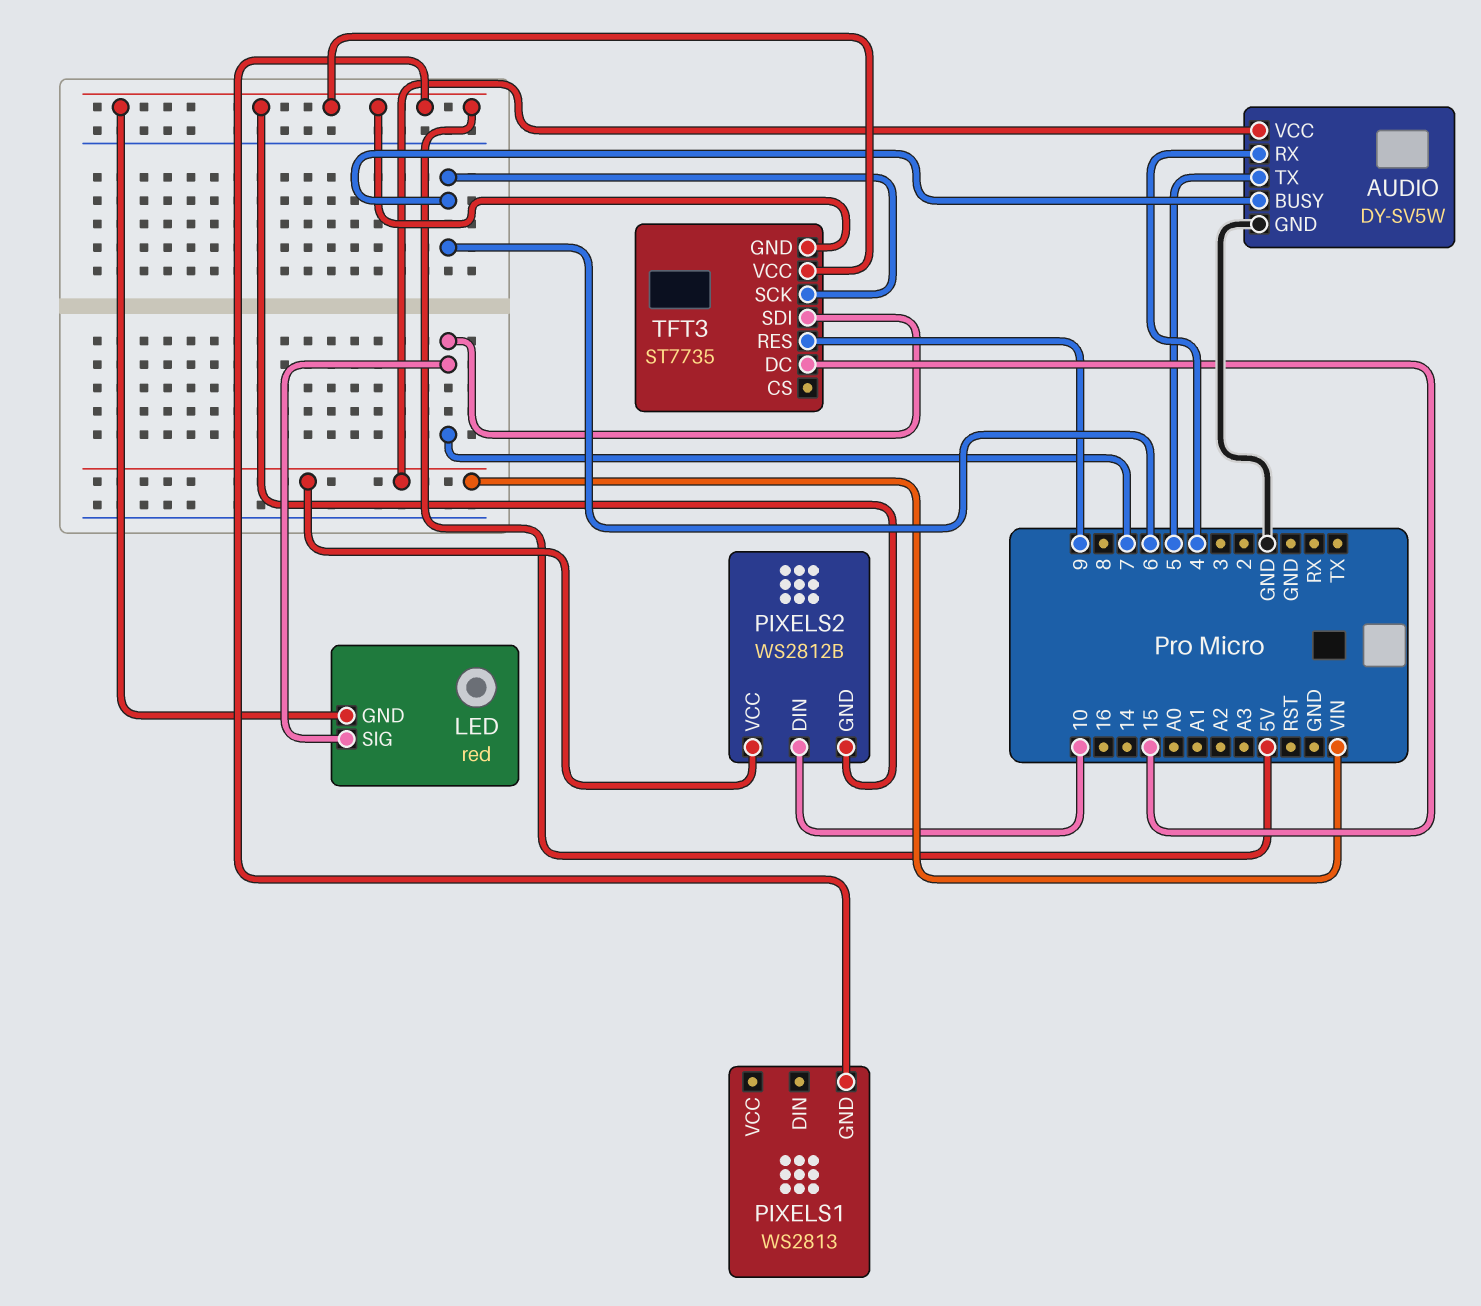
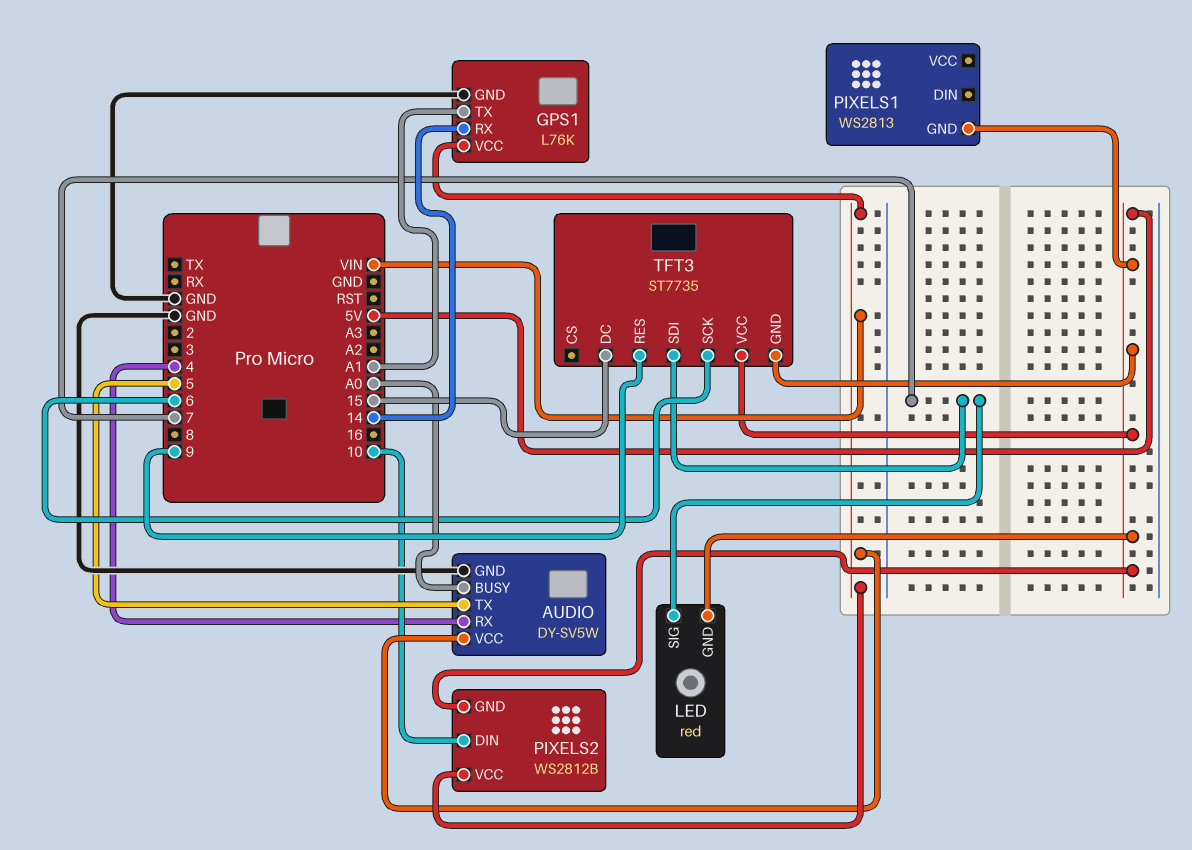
AUDIO pin BUSY: 6 -> A0
GPS1: none -> L76K
GPS1 pin GND: none -> GND
GPS1 pin RX: none -> 14
GPS1 pin TX: none -> A1
GPS1 pin VCC: none -> VIN

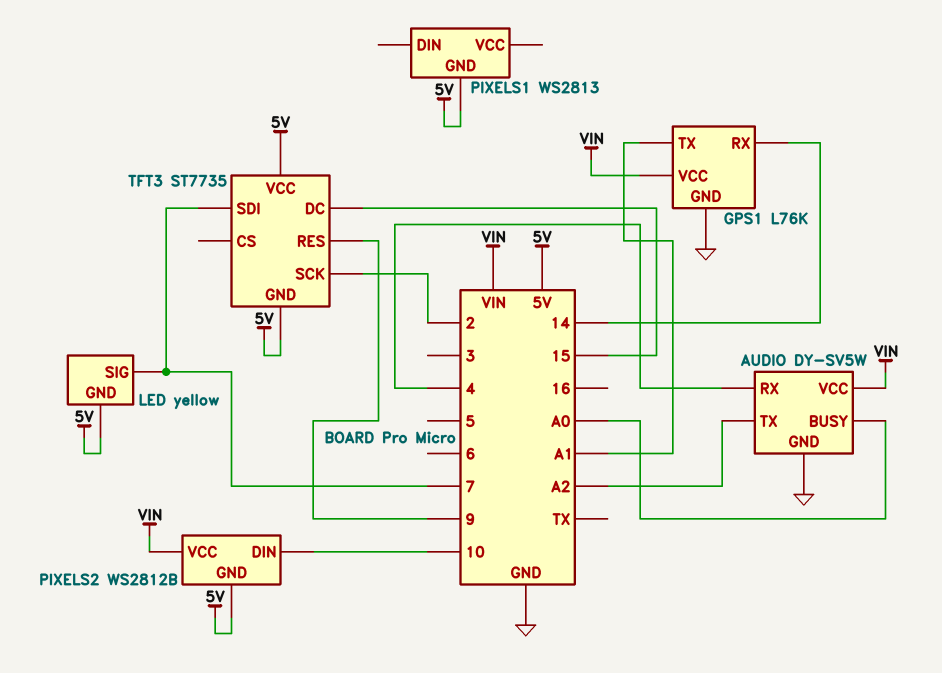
AUDIO pin TX: 5 -> A2
LED: red -> yellow
TFT3 pin SCK: 6 -> 2

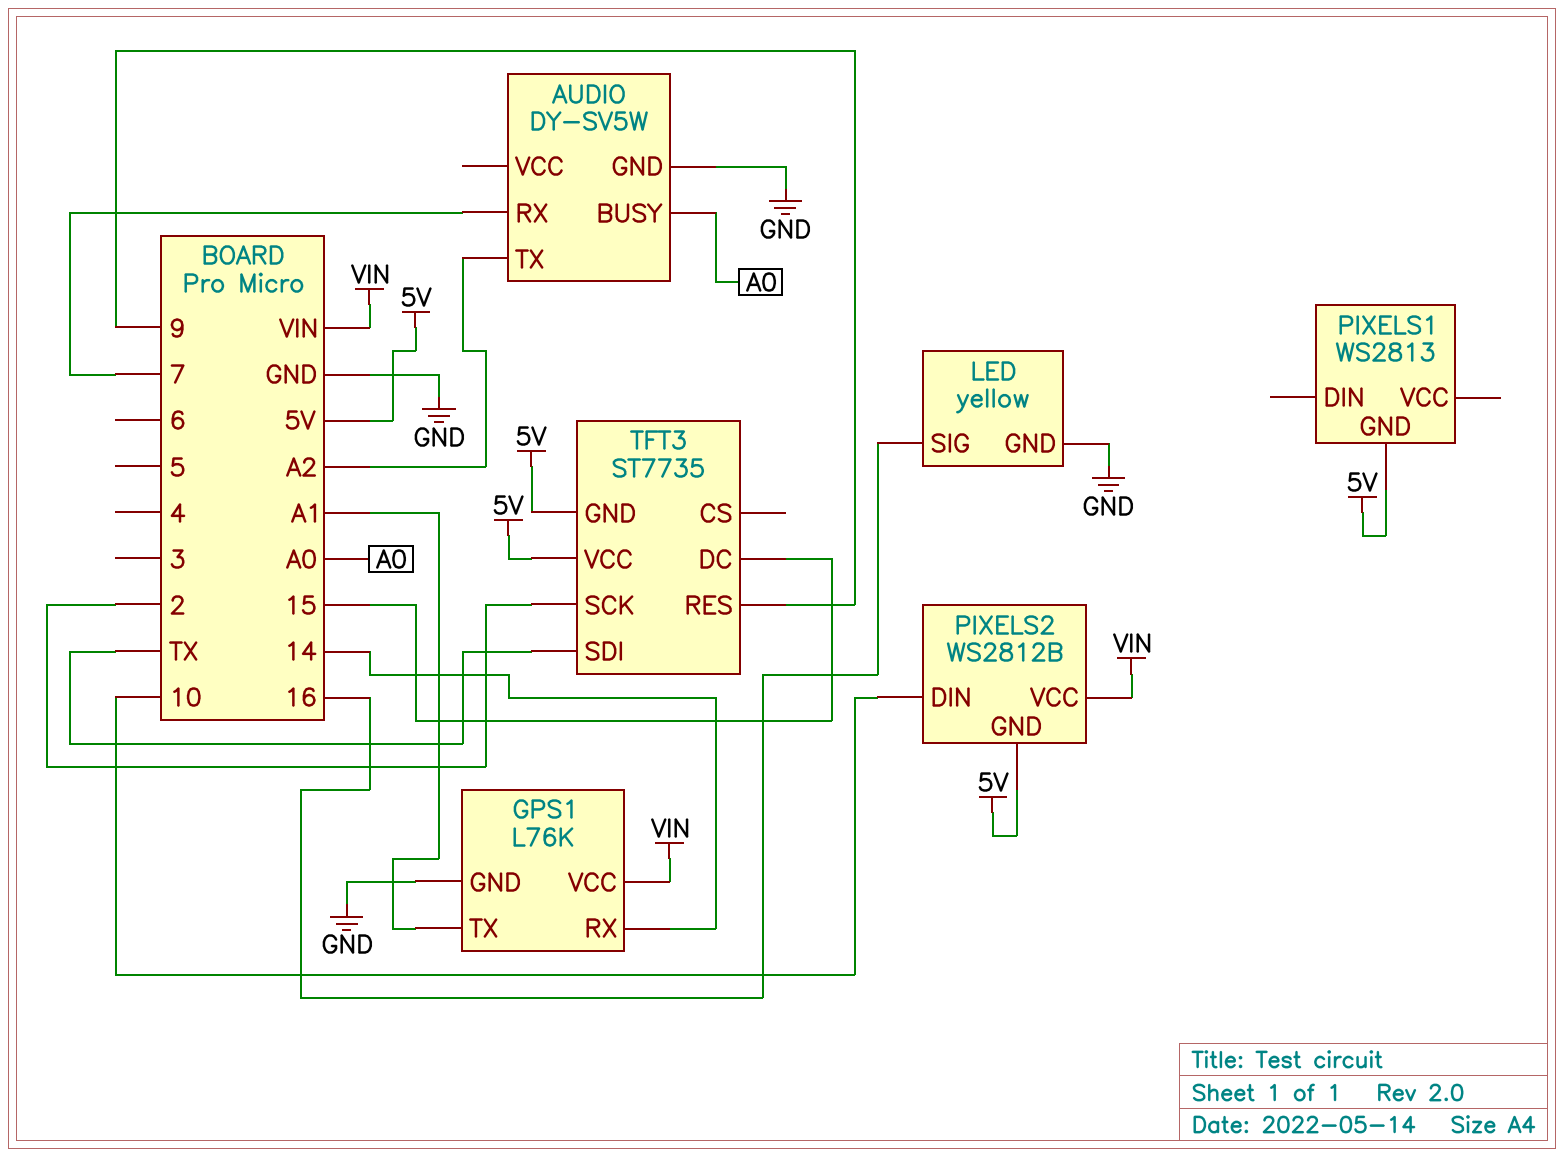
AUDIO pin RX: 4 -> 7
AUDIO pin VCC: VIN -> none
LED pin GND: 5V -> GND
LED pin SIG: 7 -> 16
TFT3 pin SDI: 7 -> TX

